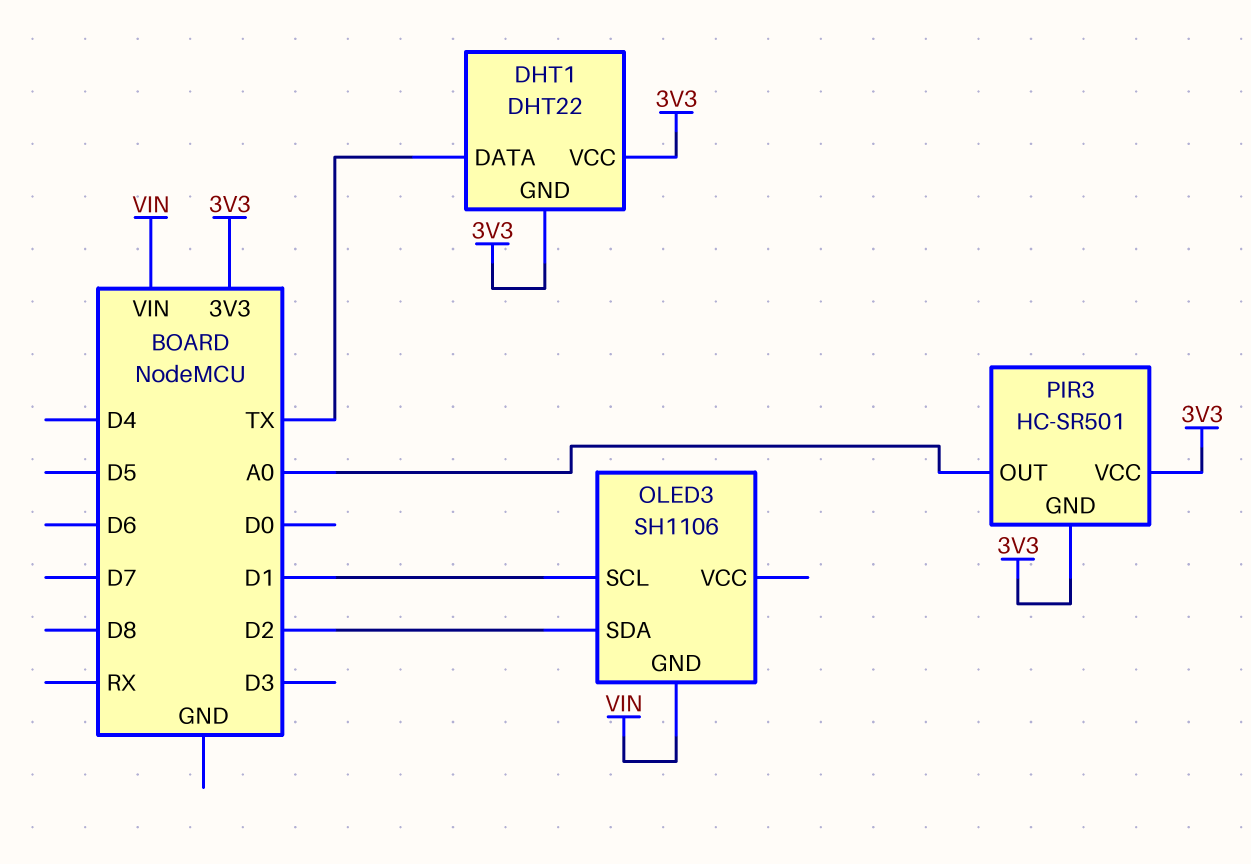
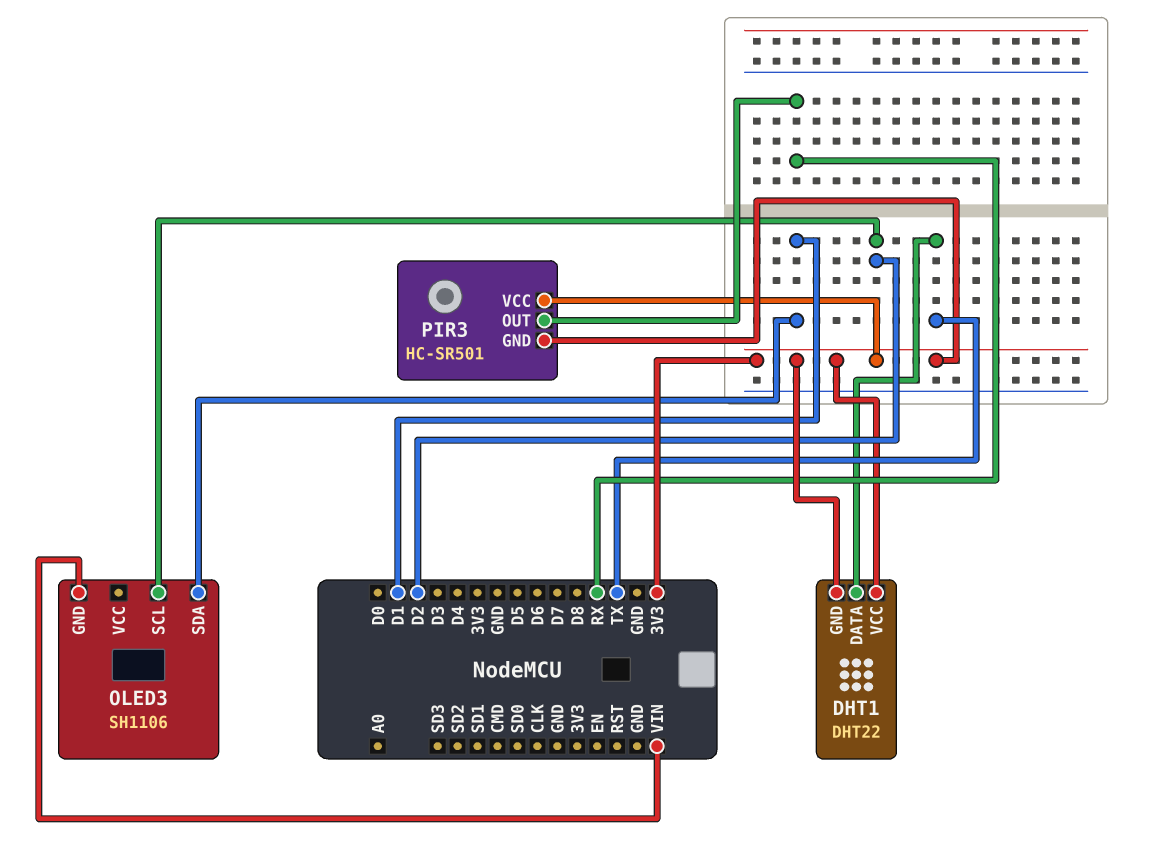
OLED3 pin SCL: D1 -> D2
OLED3 pin SDA: D2 -> D1
PIR3 pin OUT: A0 -> RX

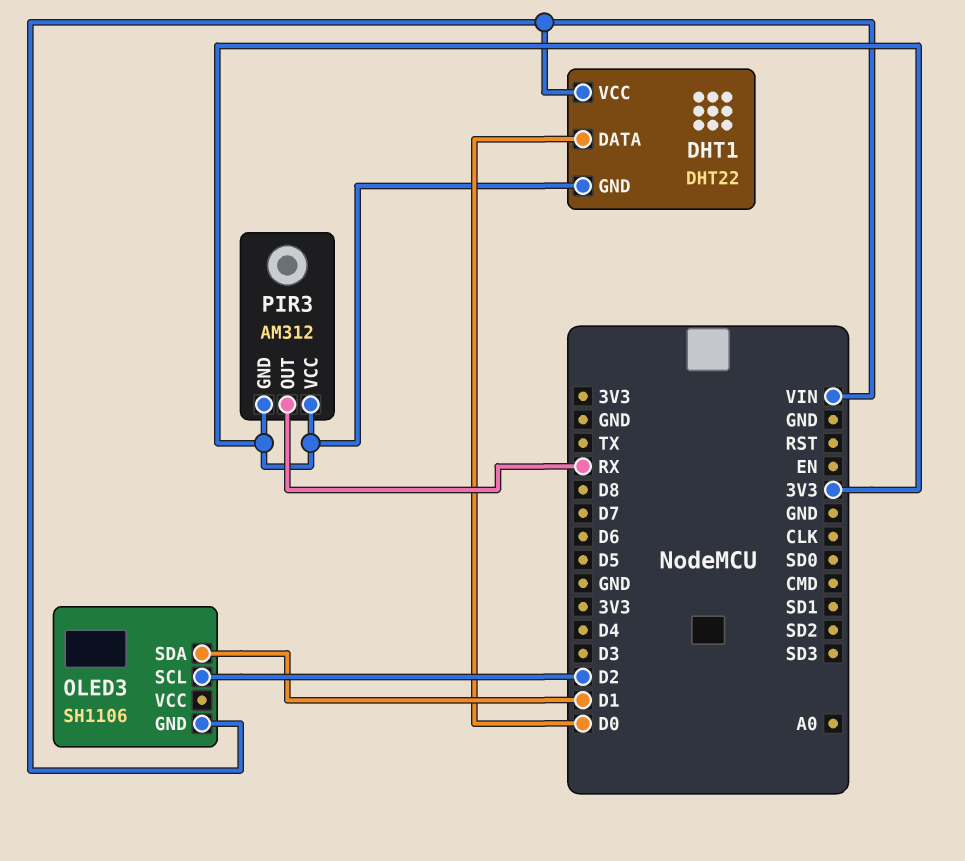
DHT1 pin DATA: TX -> D0
DHT1 pin VCC: 3V3 -> VIN
PIR3: HC-SR501 -> AM312

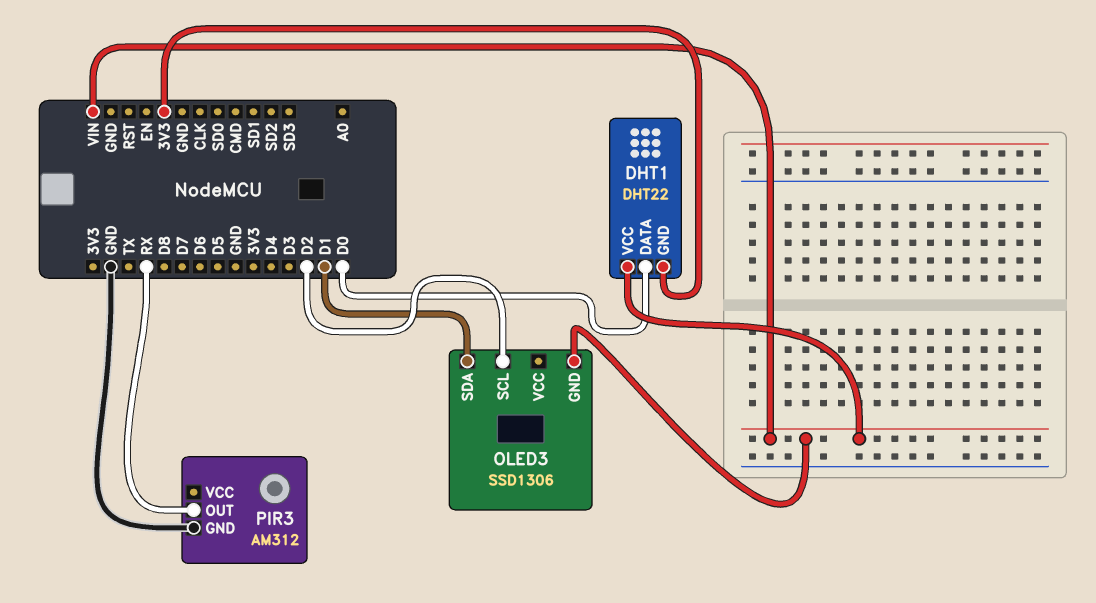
OLED3: SH1106 -> SSD1306
PIR3 pin GND: 3V3 -> GND
PIR3 pin VCC: 3V3 -> none

